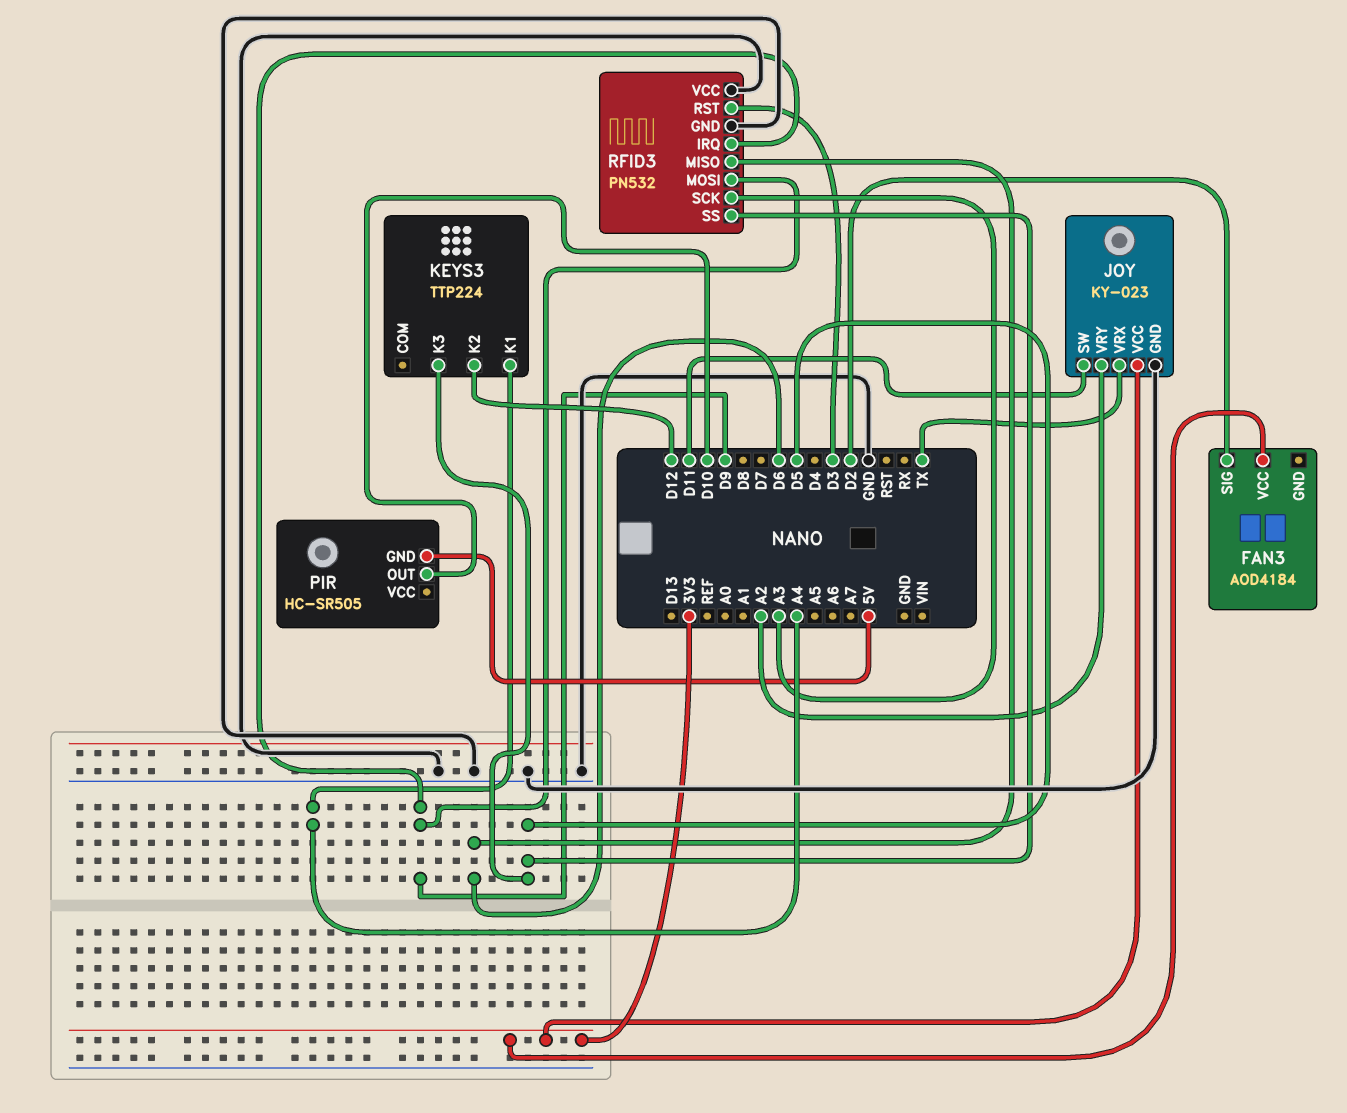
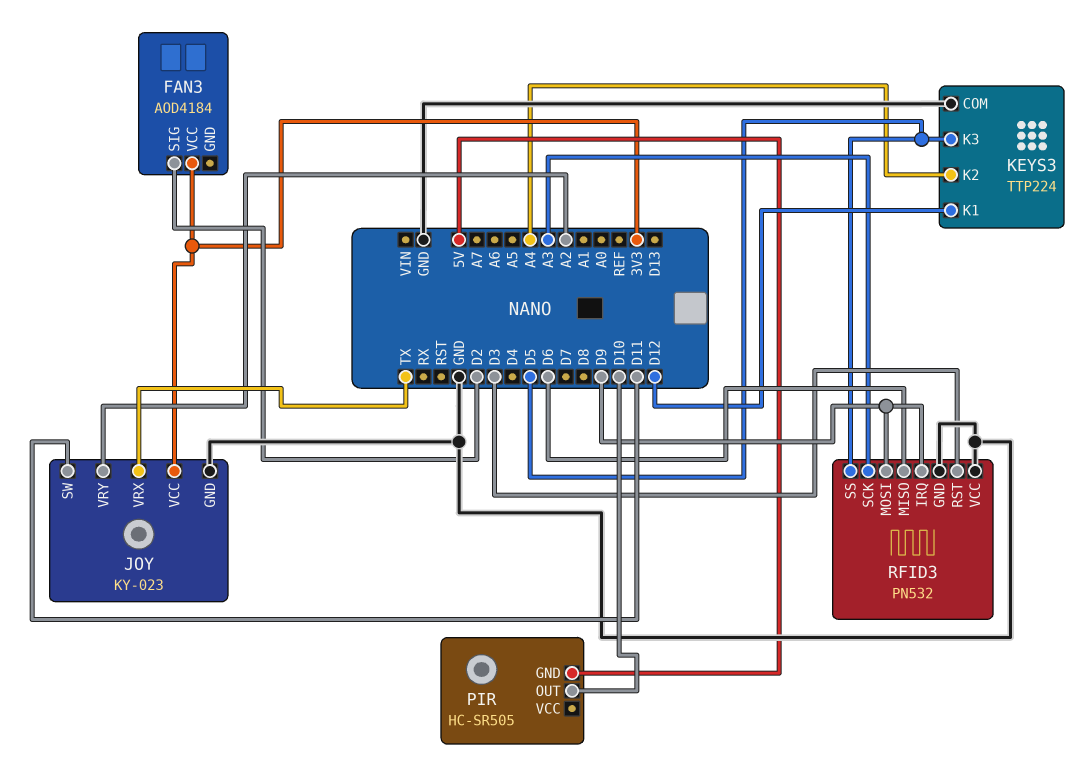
KEYS3 pin COM: none -> GND
KEYS3 pin K1: A4 -> D12
KEYS3 pin K2: D12 -> A4

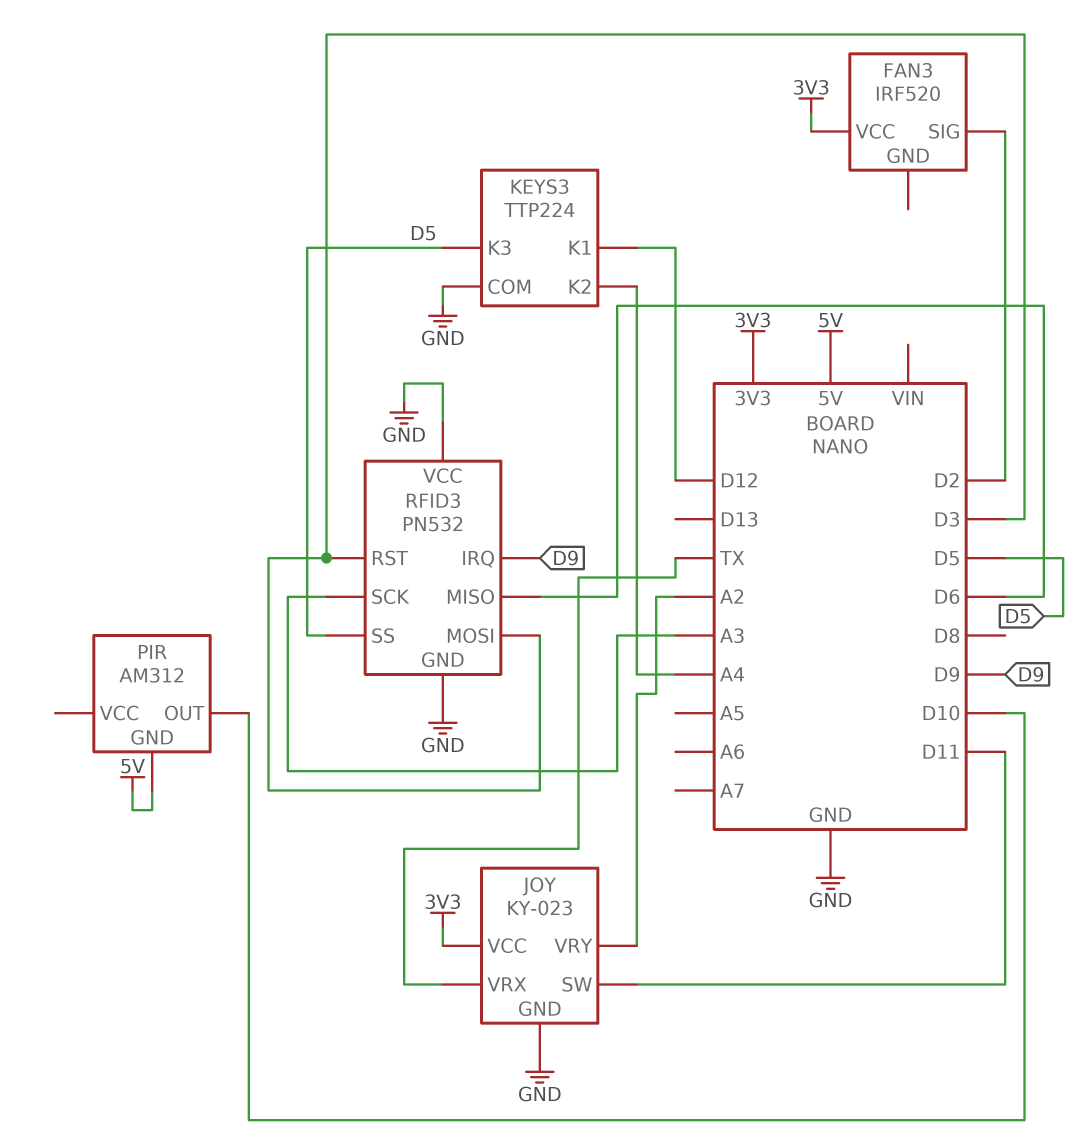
FAN3: AOD4184 -> IRF520
PIR: HC-SR505 -> AM312
RFID3 pin MOSI: D9 -> D3

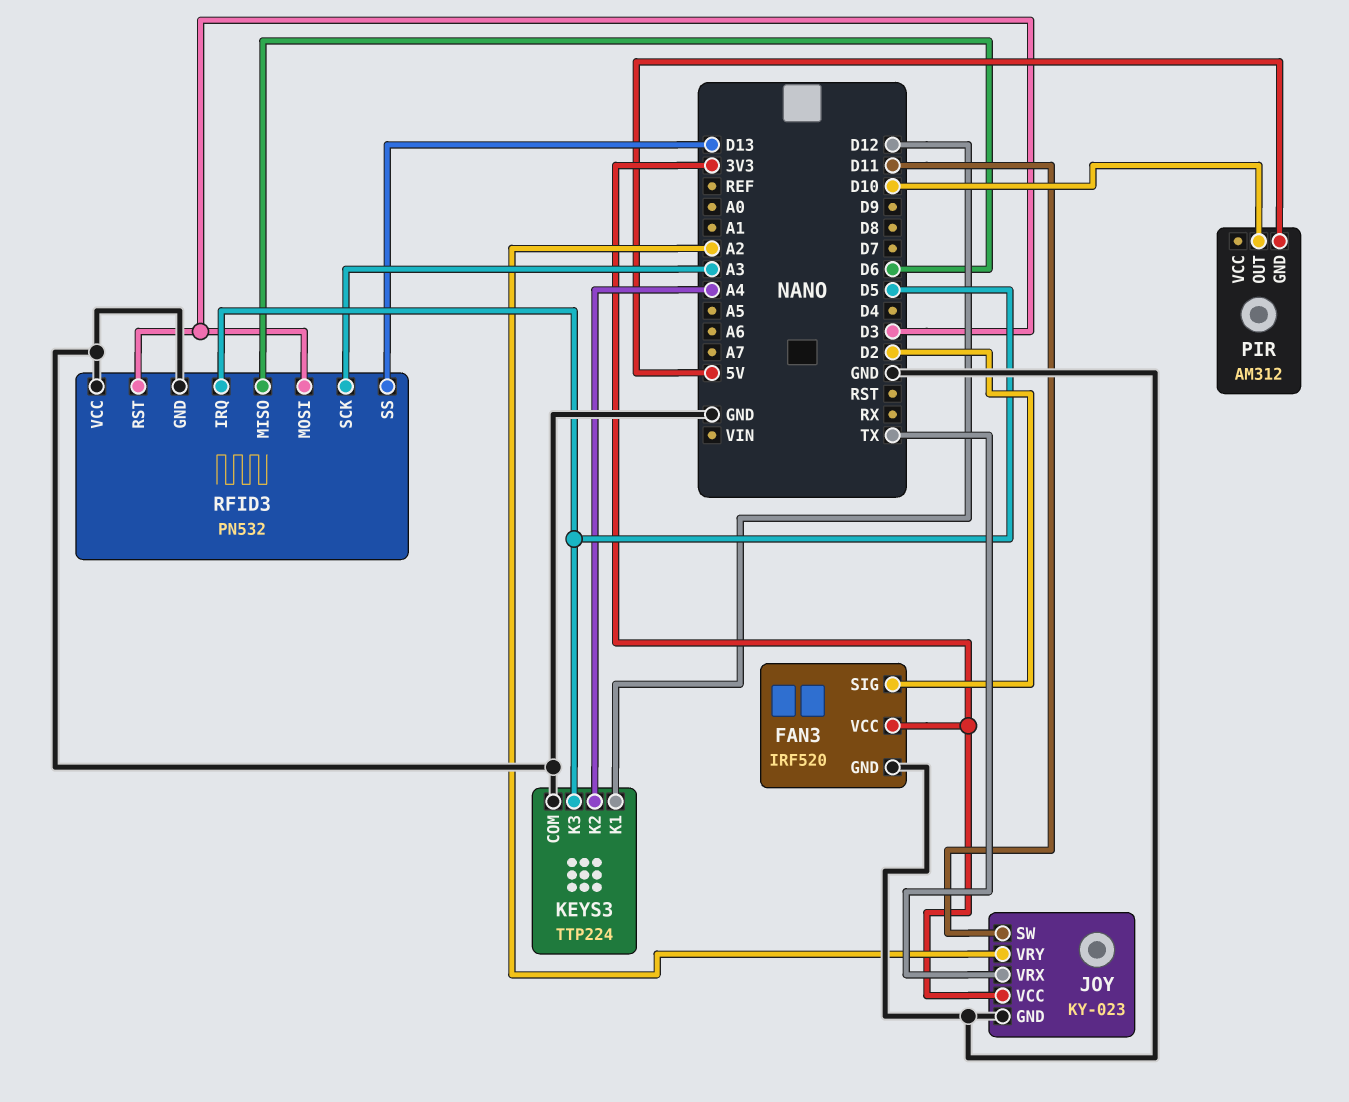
FAN3 pin GND: none -> GND
RFID3 pin IRQ: D9 -> D5
RFID3 pin SS: D5 -> D13

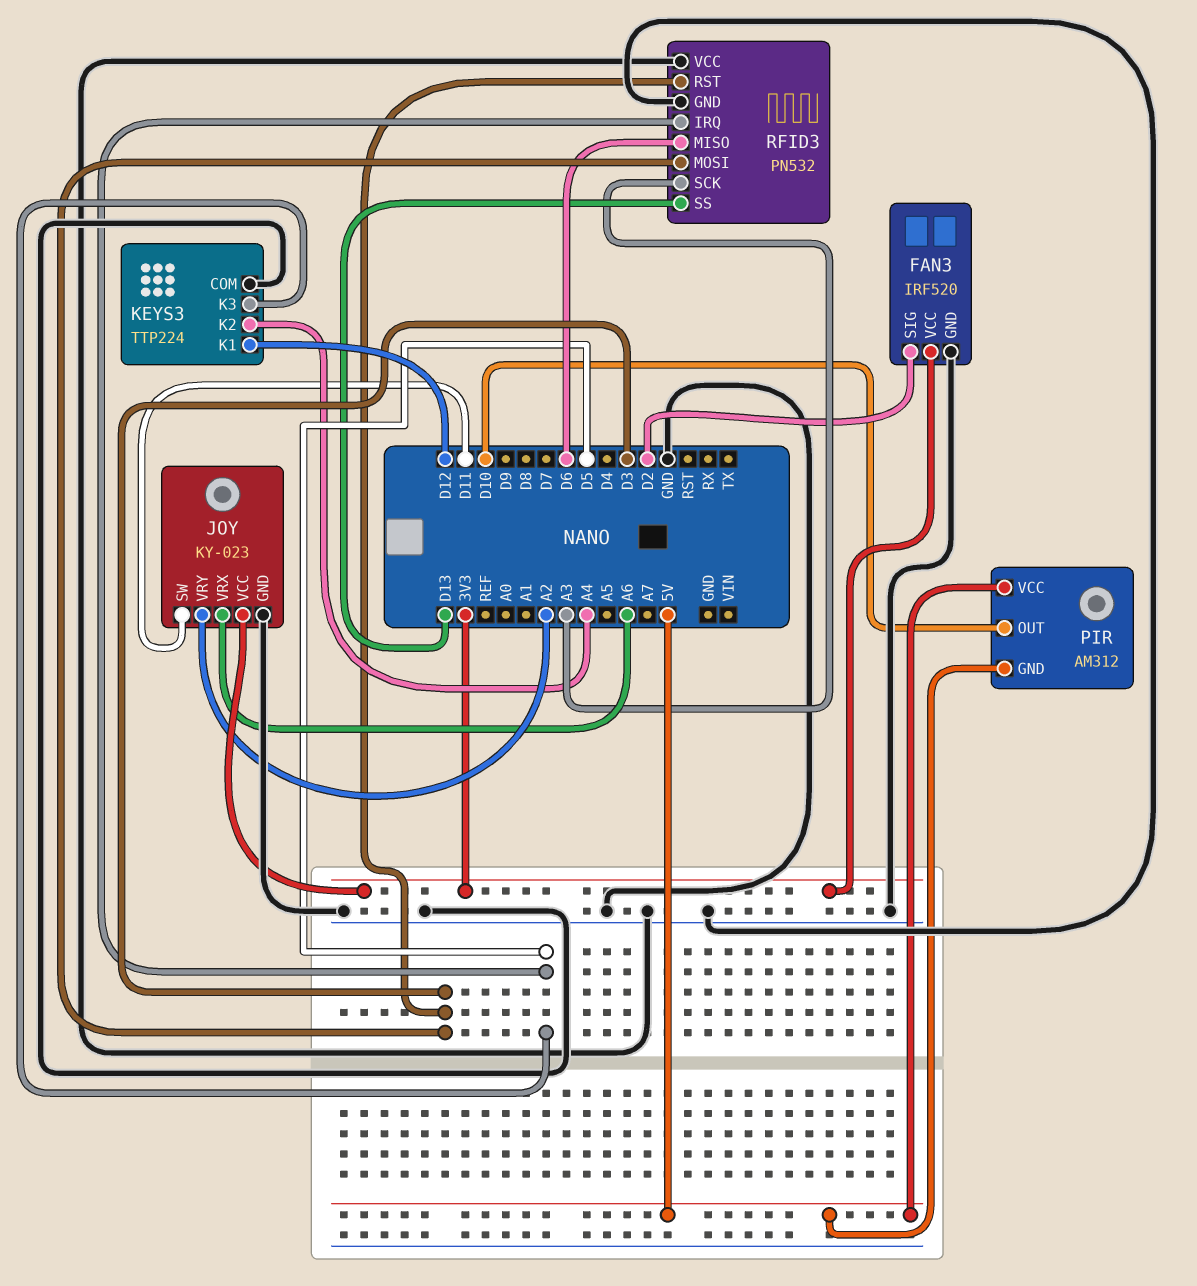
JOY pin VRX: TX -> A6
PIR pin VCC: none -> 5V

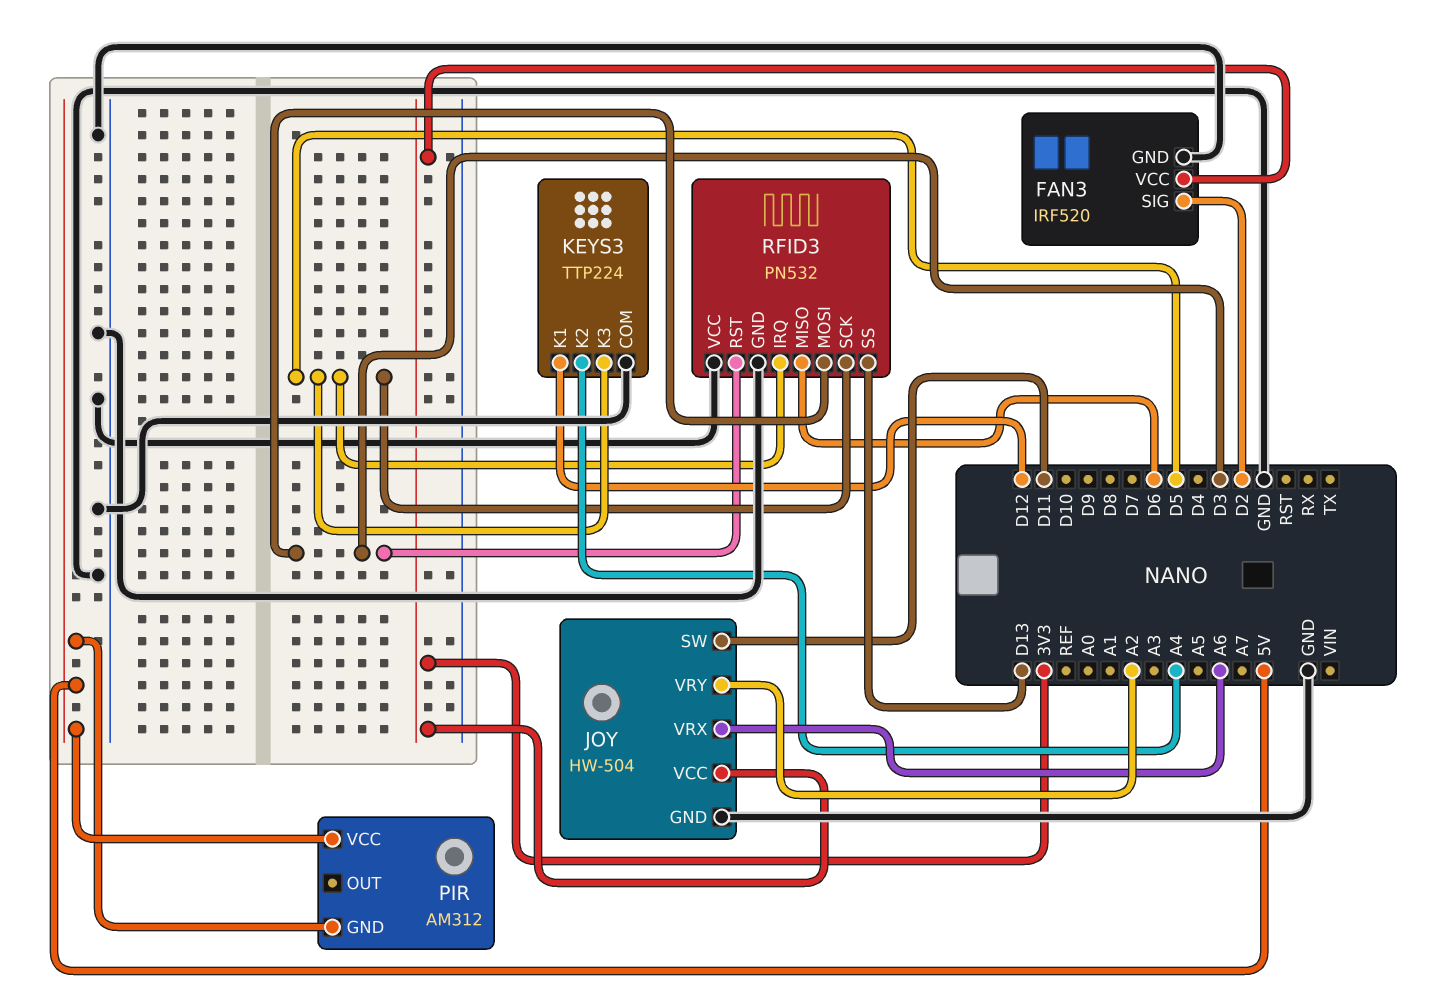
JOY: KY-023 -> HW-504
PIR pin OUT: D10 -> none
RFID3 pin SCK: A3 -> D5

